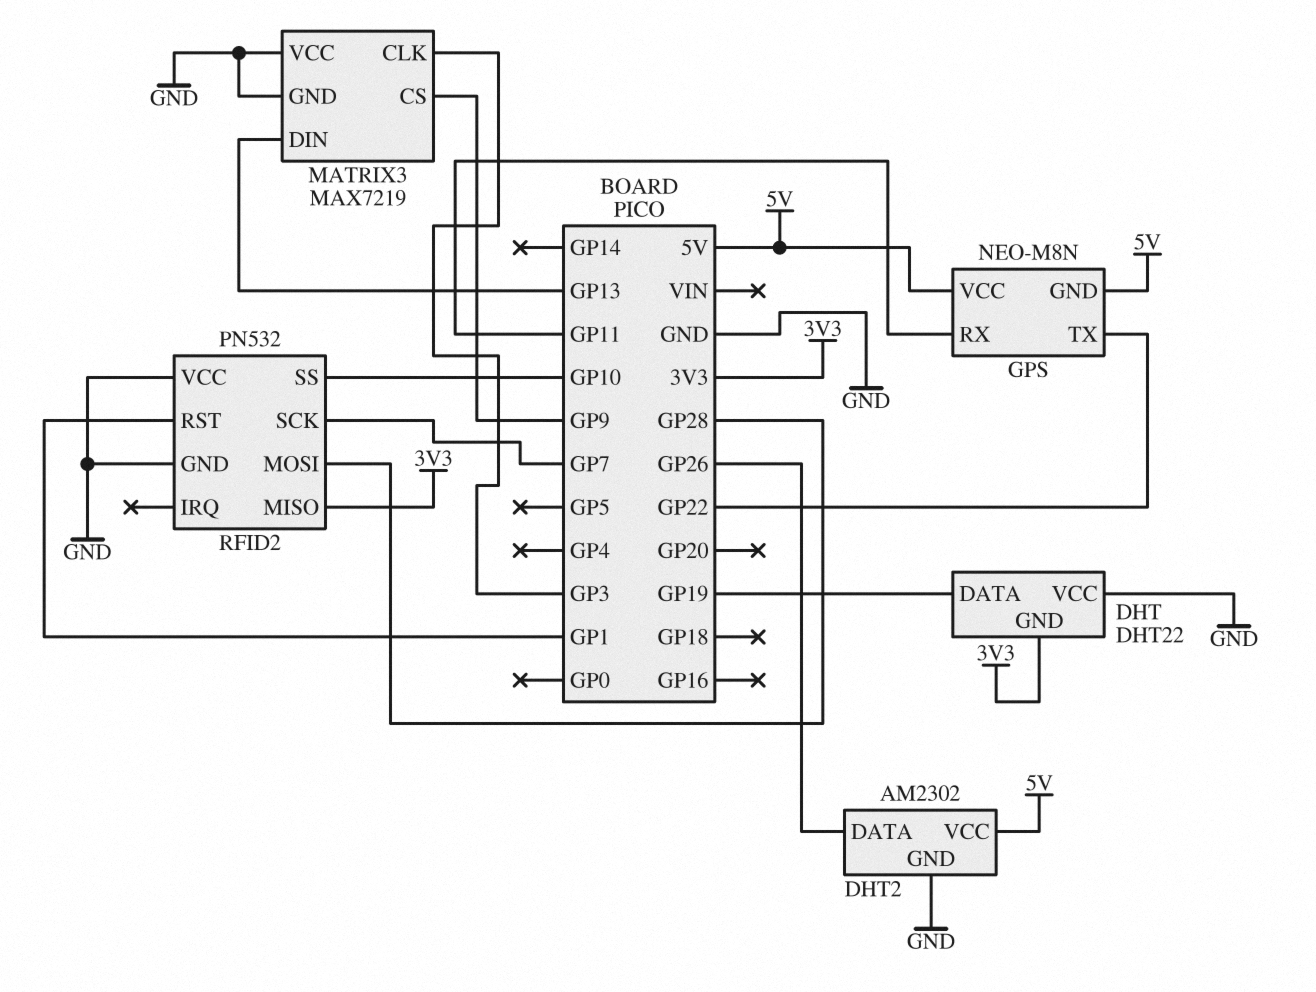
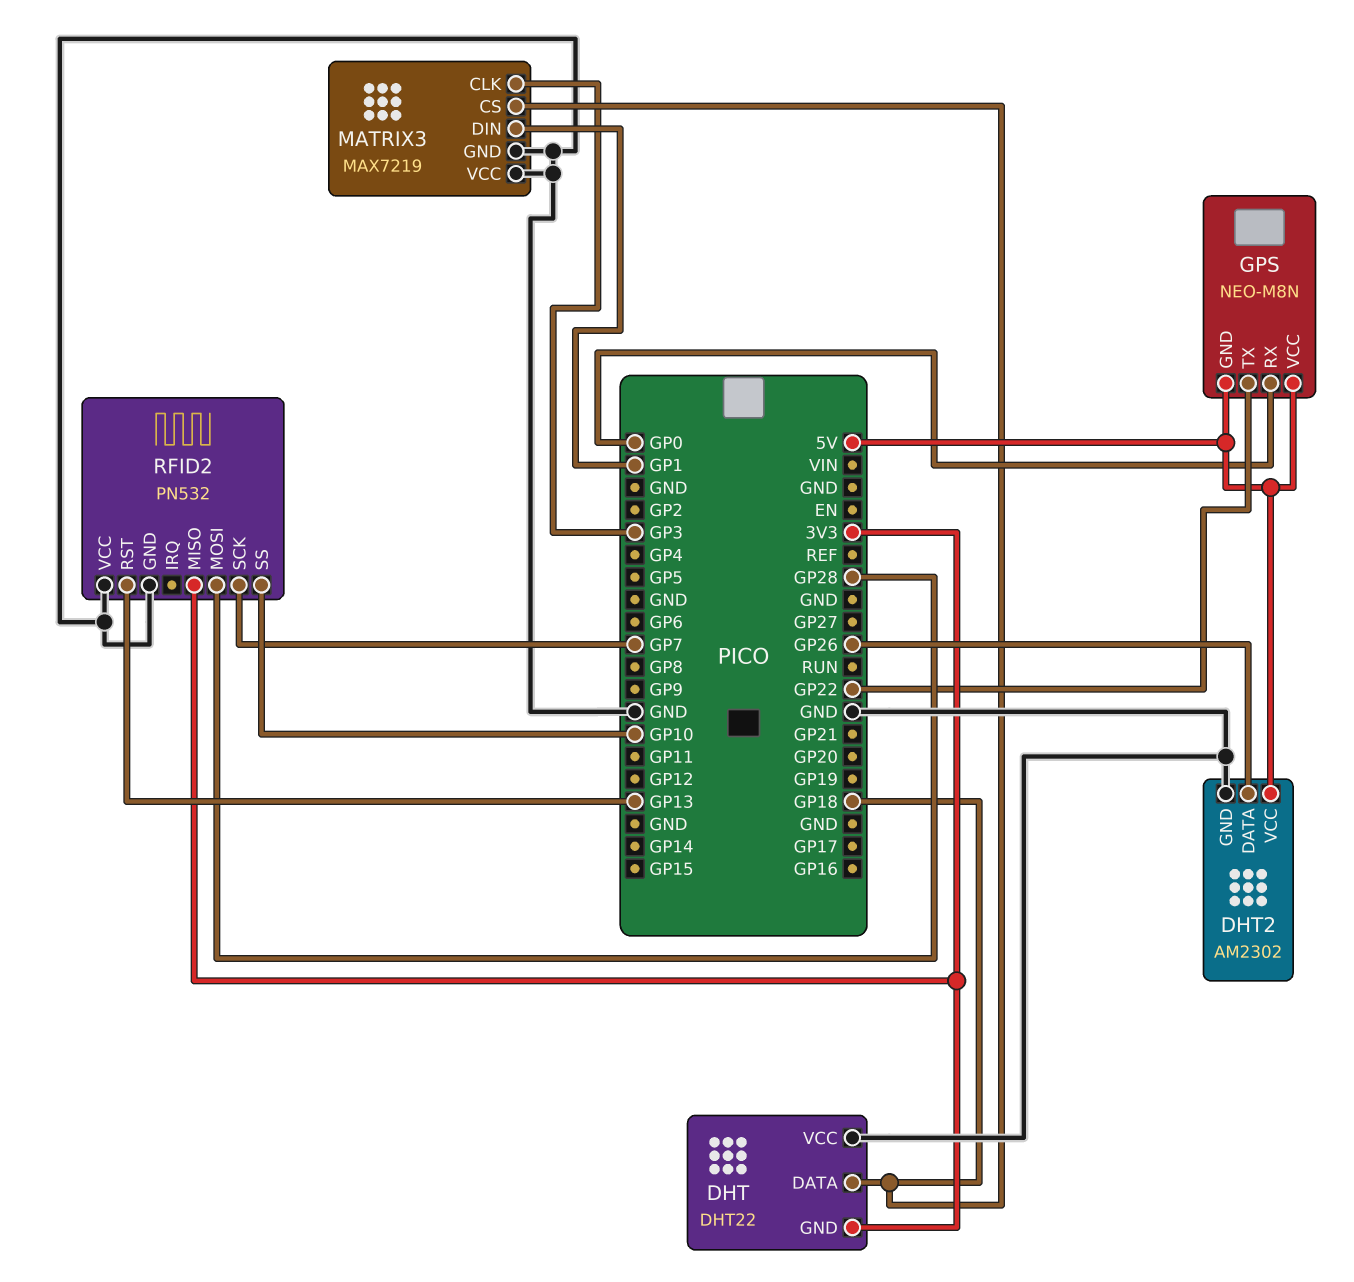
DHT pin DATA: GP19 -> GP18
GPS pin RX: GP11 -> GP0
MATRIX3 pin CS: GP9 -> GP18
MATRIX3 pin DIN: GP13 -> GP1
RFID2 pin RST: GP1 -> GP13

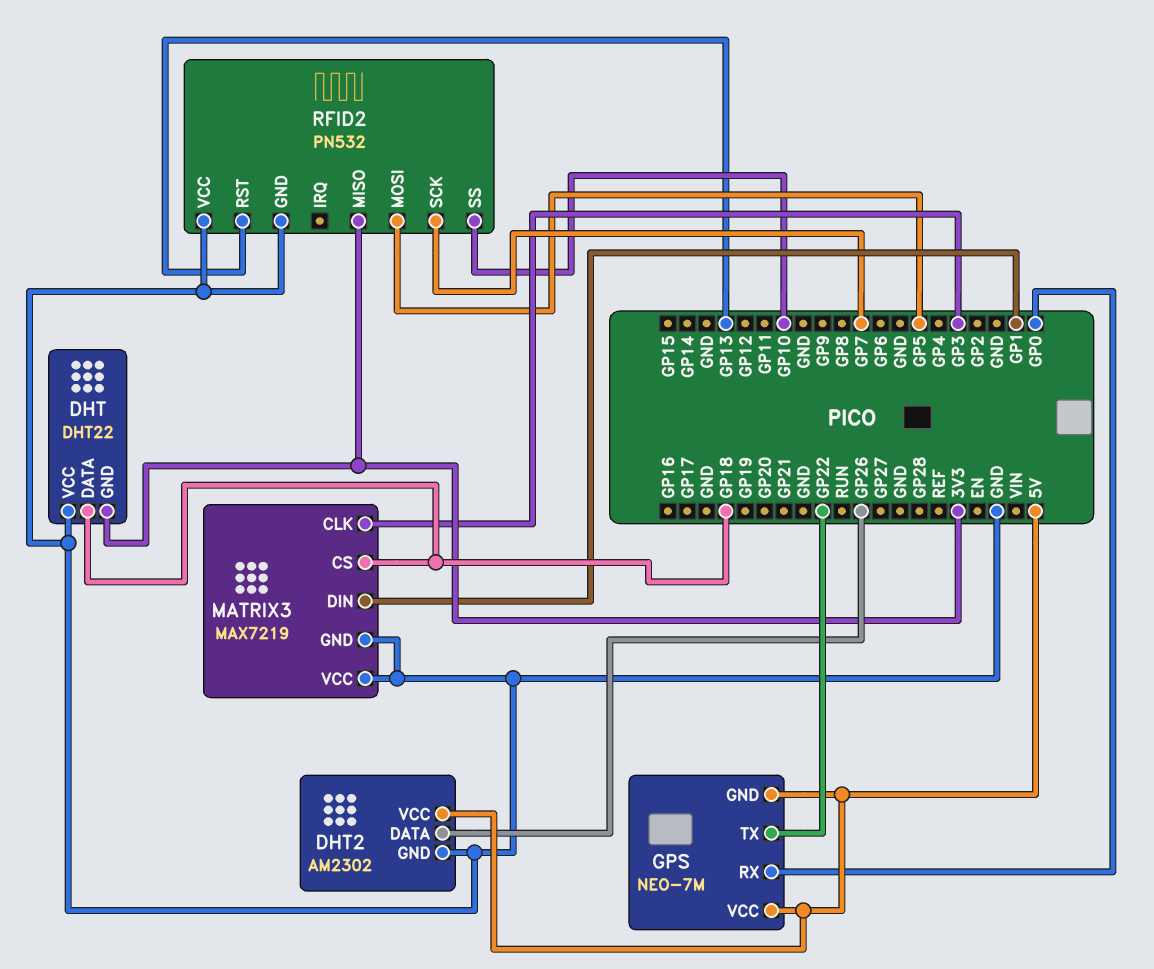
GPS: NEO-M8N -> NEO-7M
RFID2 pin MOSI: GP28 -> GP5

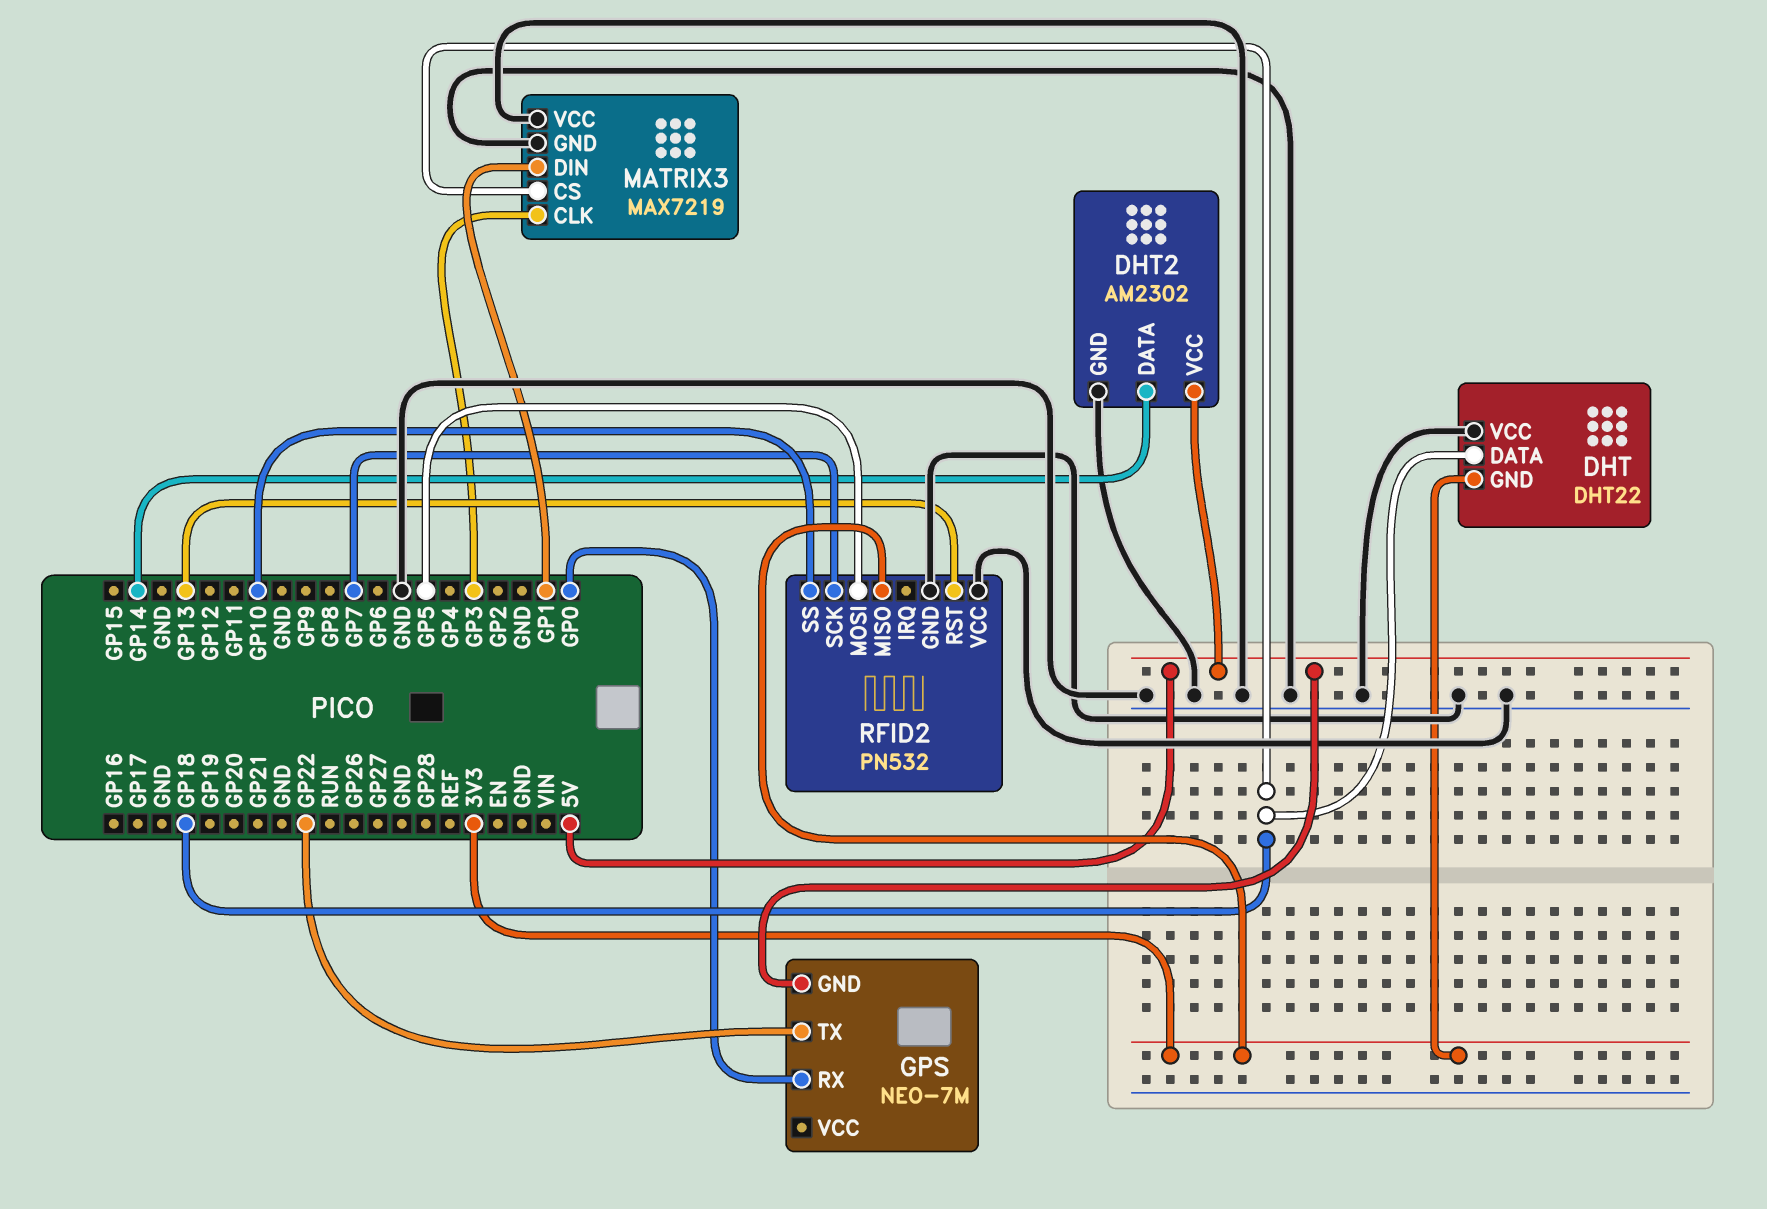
DHT2 pin DATA: GP26 -> GP14
GPS pin VCC: 5V -> none

